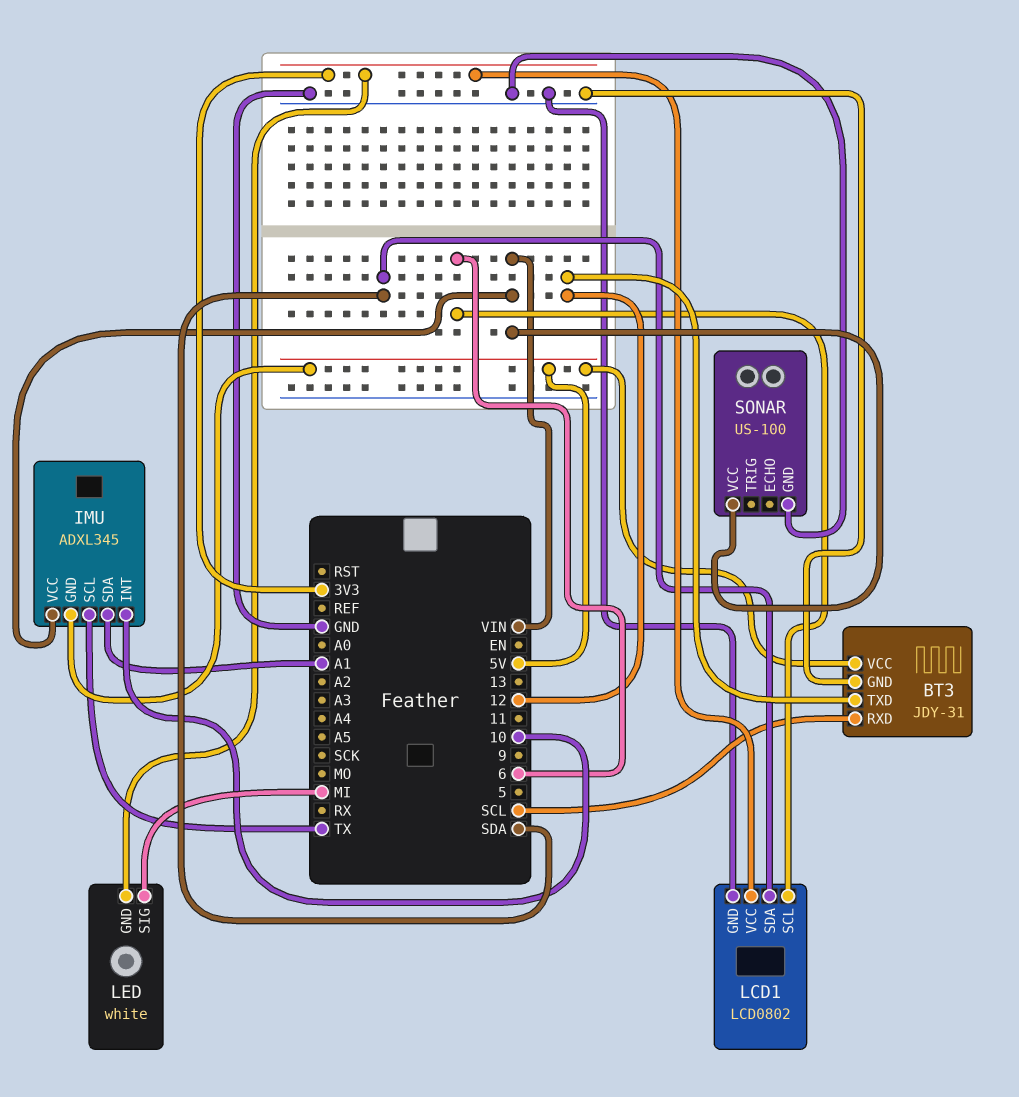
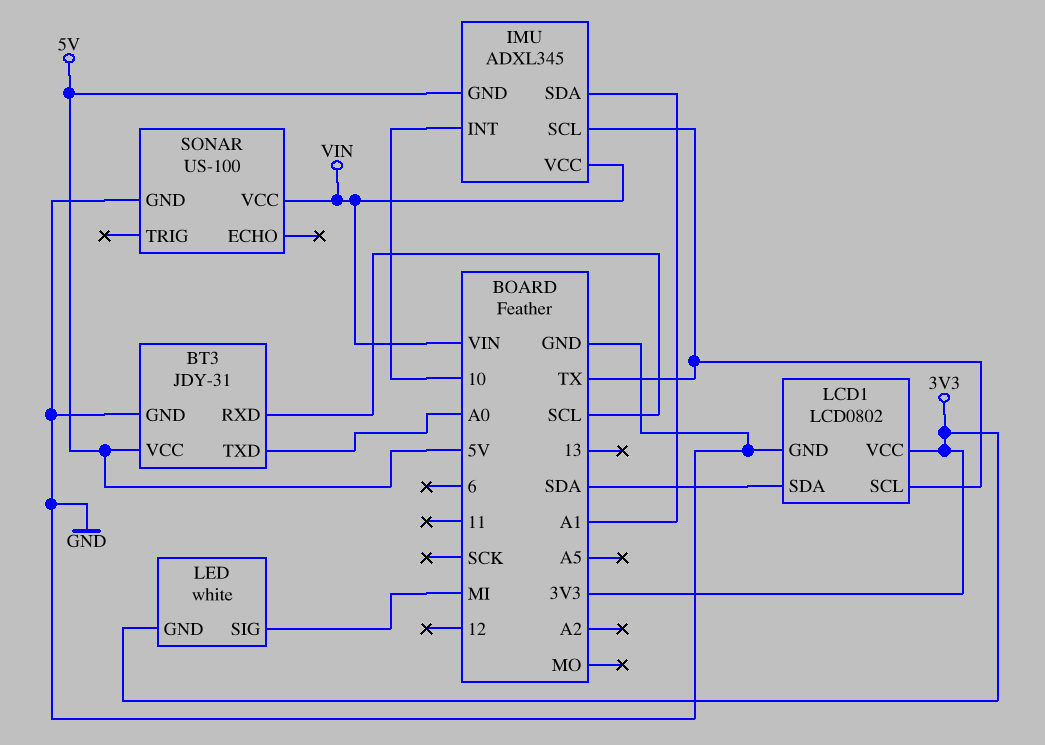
BT3 pin TXD: 12 -> A0
LCD1 pin SCL: 6 -> TX

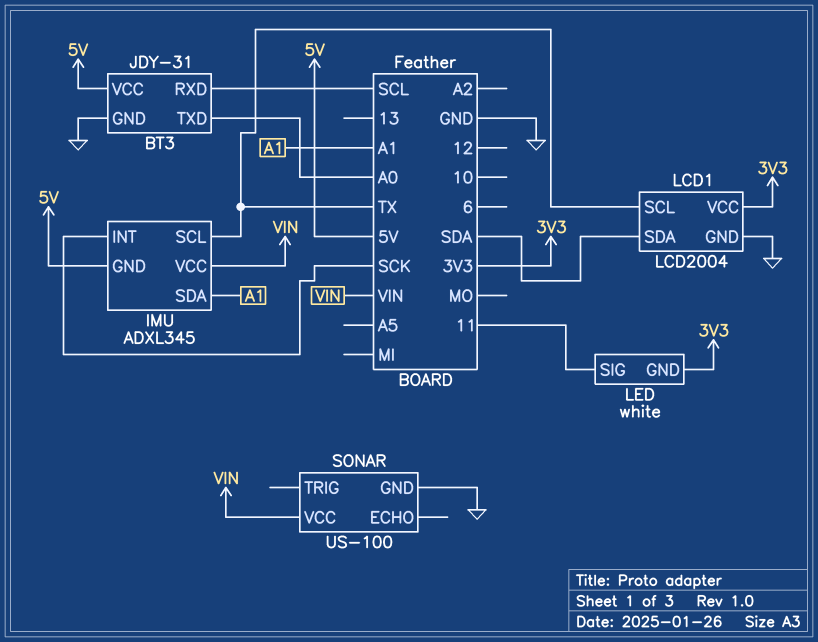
IMU pin INT: 10 -> SCK
LCD1: LCD0802 -> LCD2004
LED pin SIG: MI -> 11

